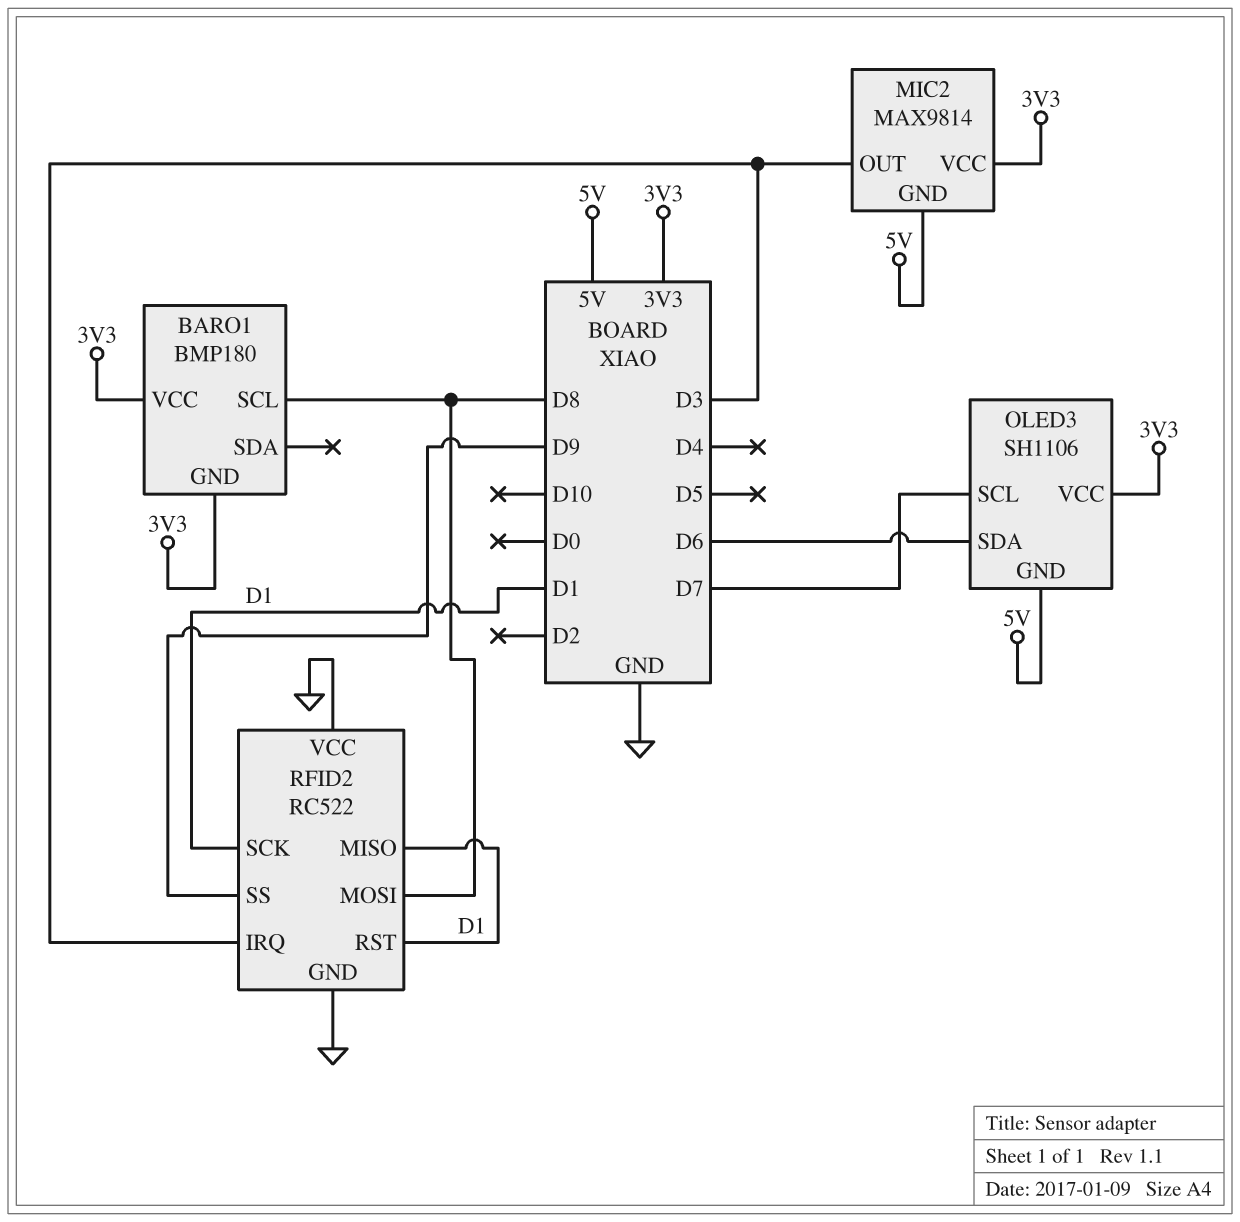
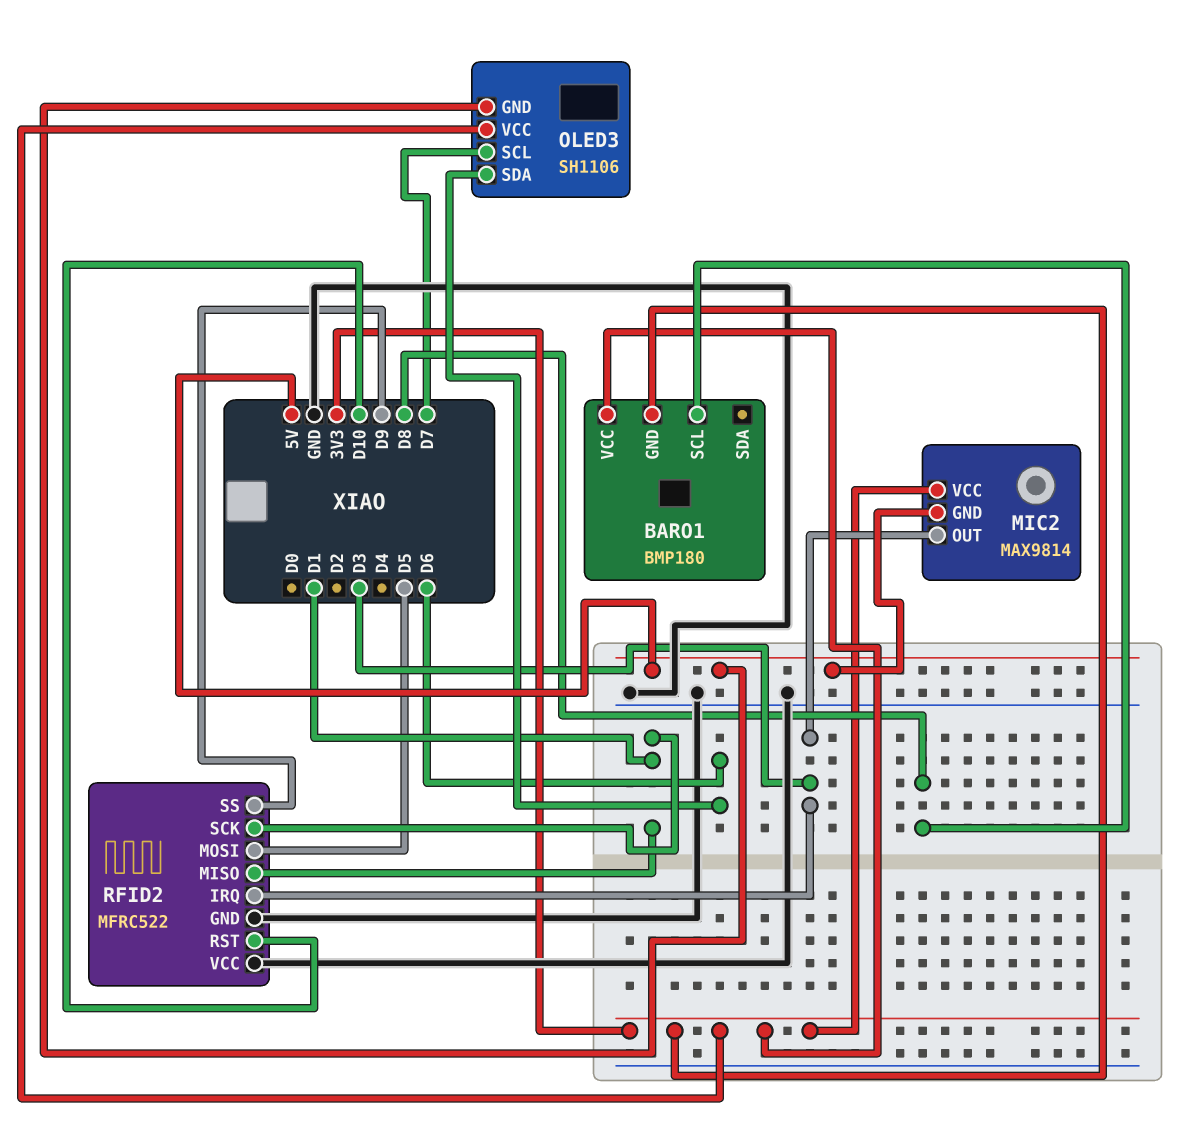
RFID2: RC522 -> MFRC522
RFID2 pin MOSI: D8 -> D5
RFID2 pin RST: D1 -> D10

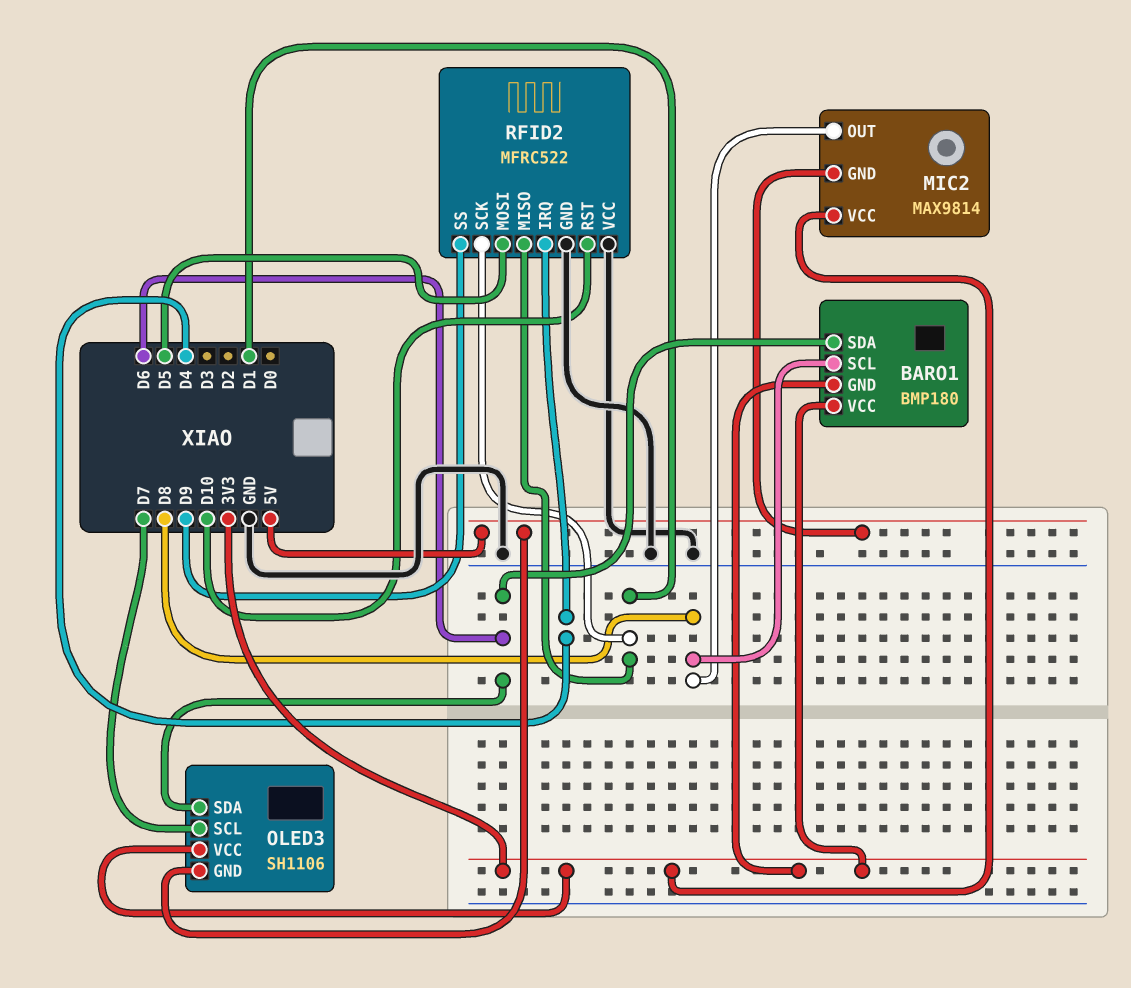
BARO1 pin SDA: none -> D6
MIC2 pin OUT: D3 -> D8
RFID2 pin IRQ: D3 -> D4

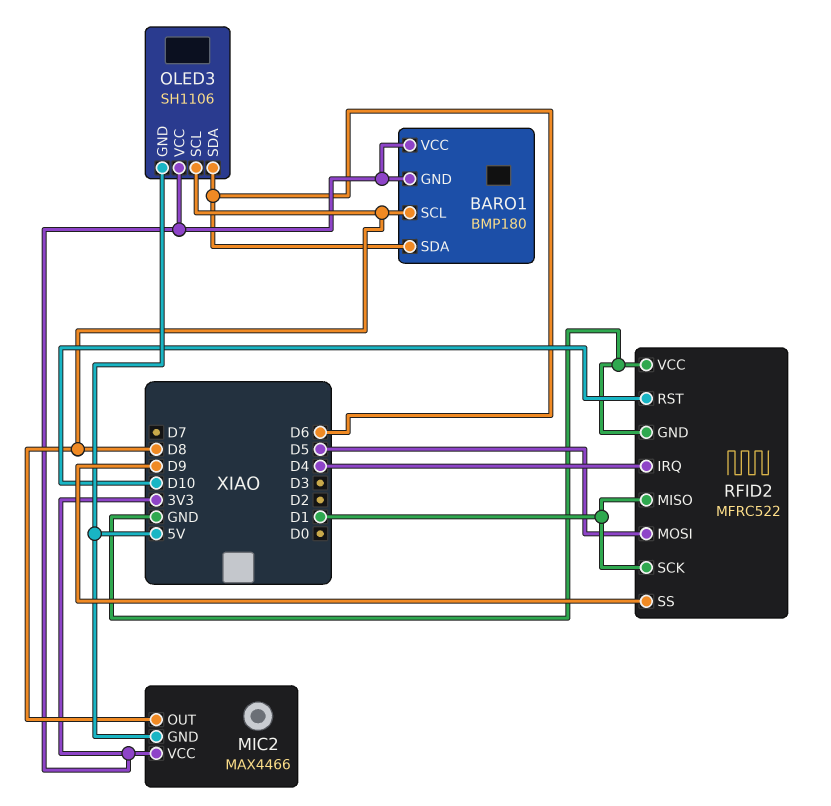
MIC2: MAX9814 -> MAX4466
OLED3 pin SCL: D7 -> D8

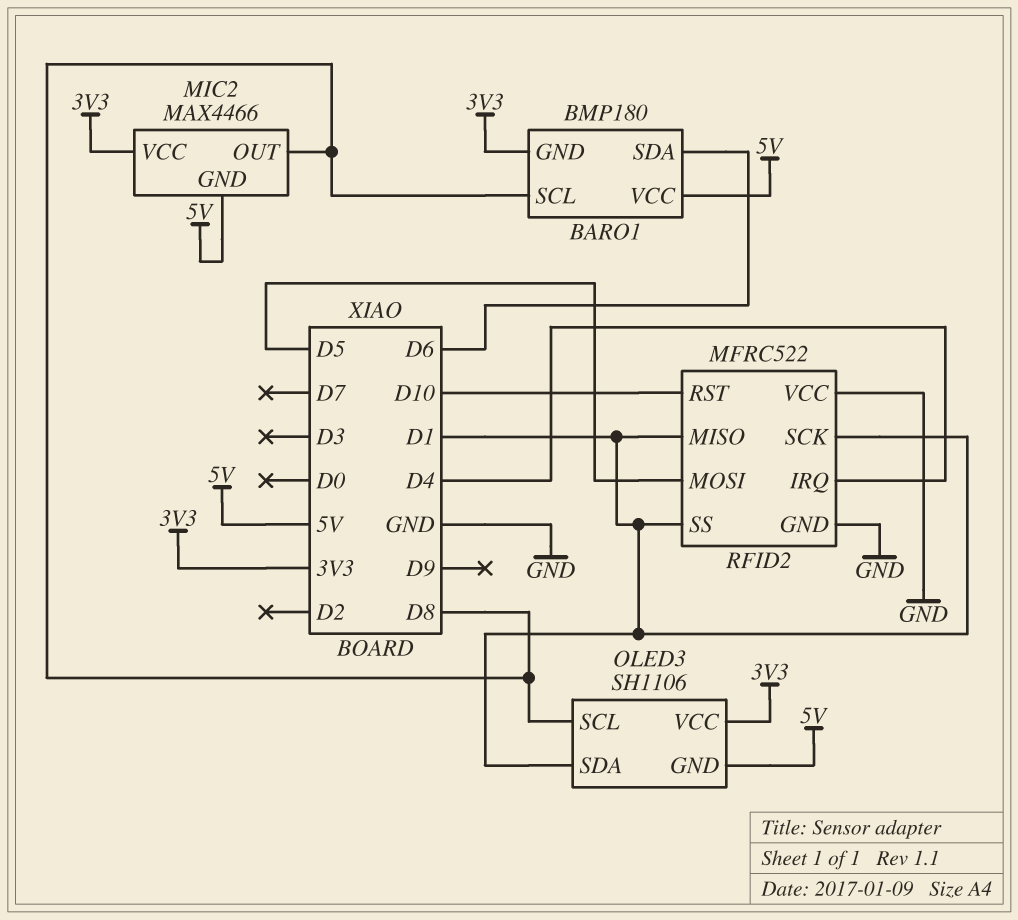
BARO1 pin VCC: 3V3 -> 5V
OLED3 pin SDA: D6 -> D1
RFID2 pin SS: D9 -> D1

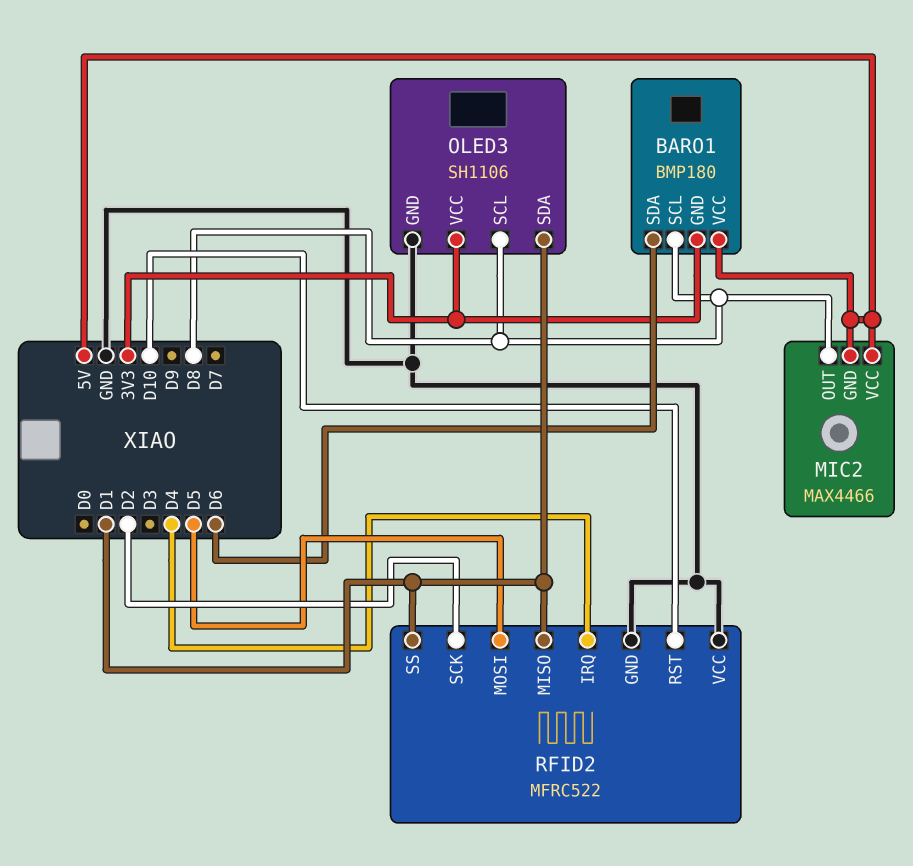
MIC2 pin VCC: 3V3 -> 5V
OLED3 pin GND: 5V -> GND
RFID2 pin SCK: D1 -> D2

